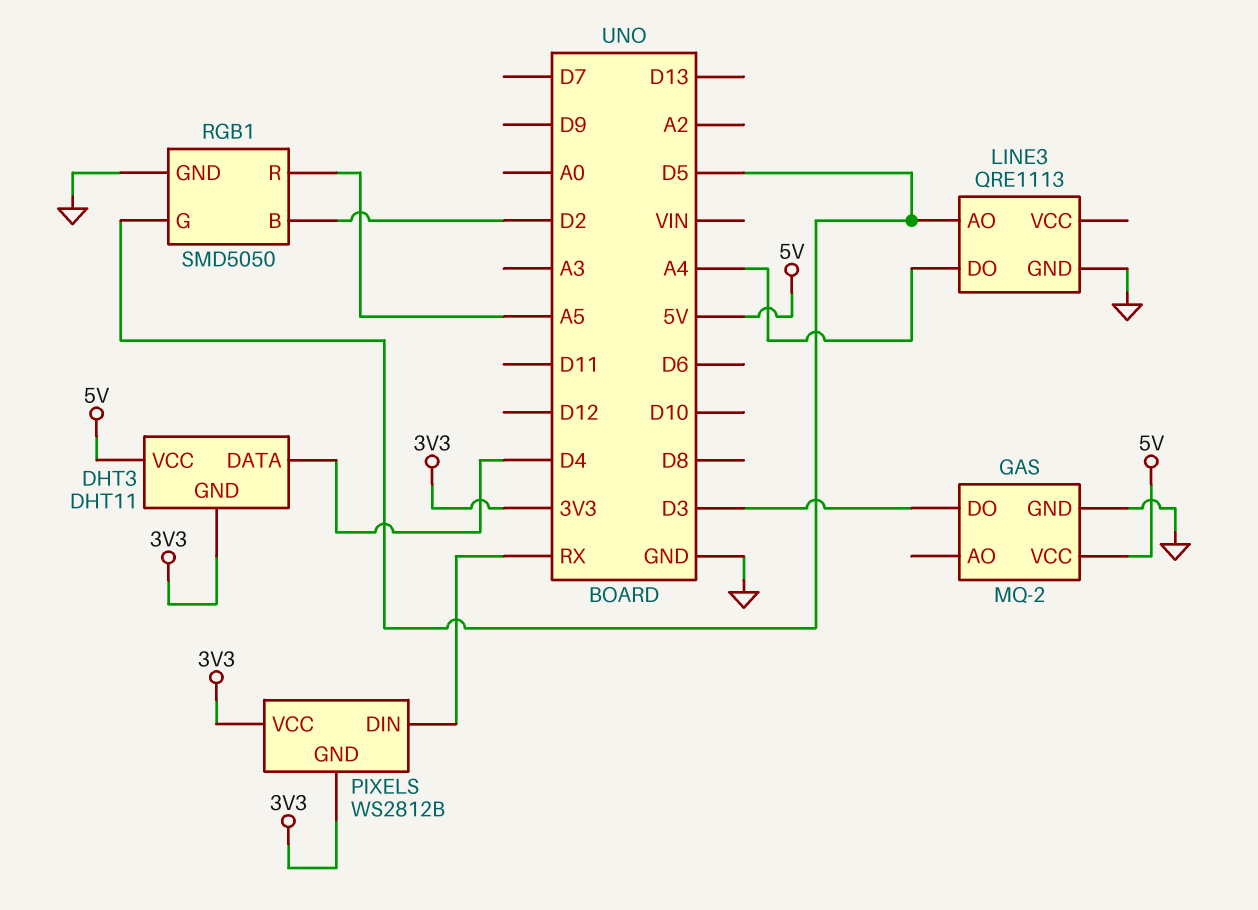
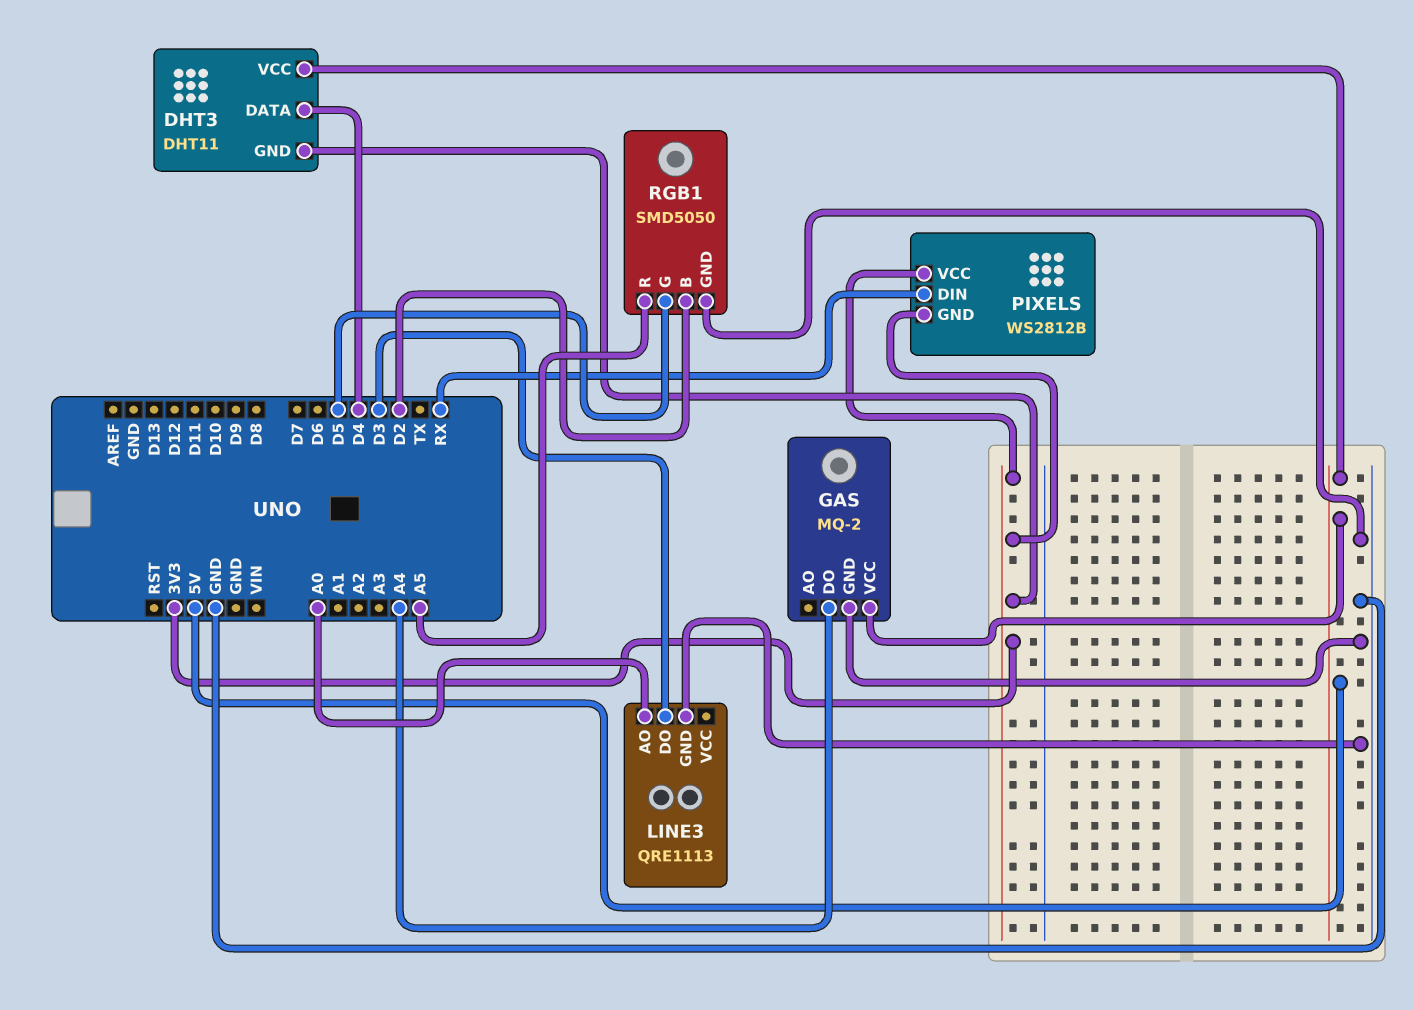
GAS pin DO: D3 -> A4
LINE3 pin AO: D5 -> A0
LINE3 pin DO: A4 -> D3

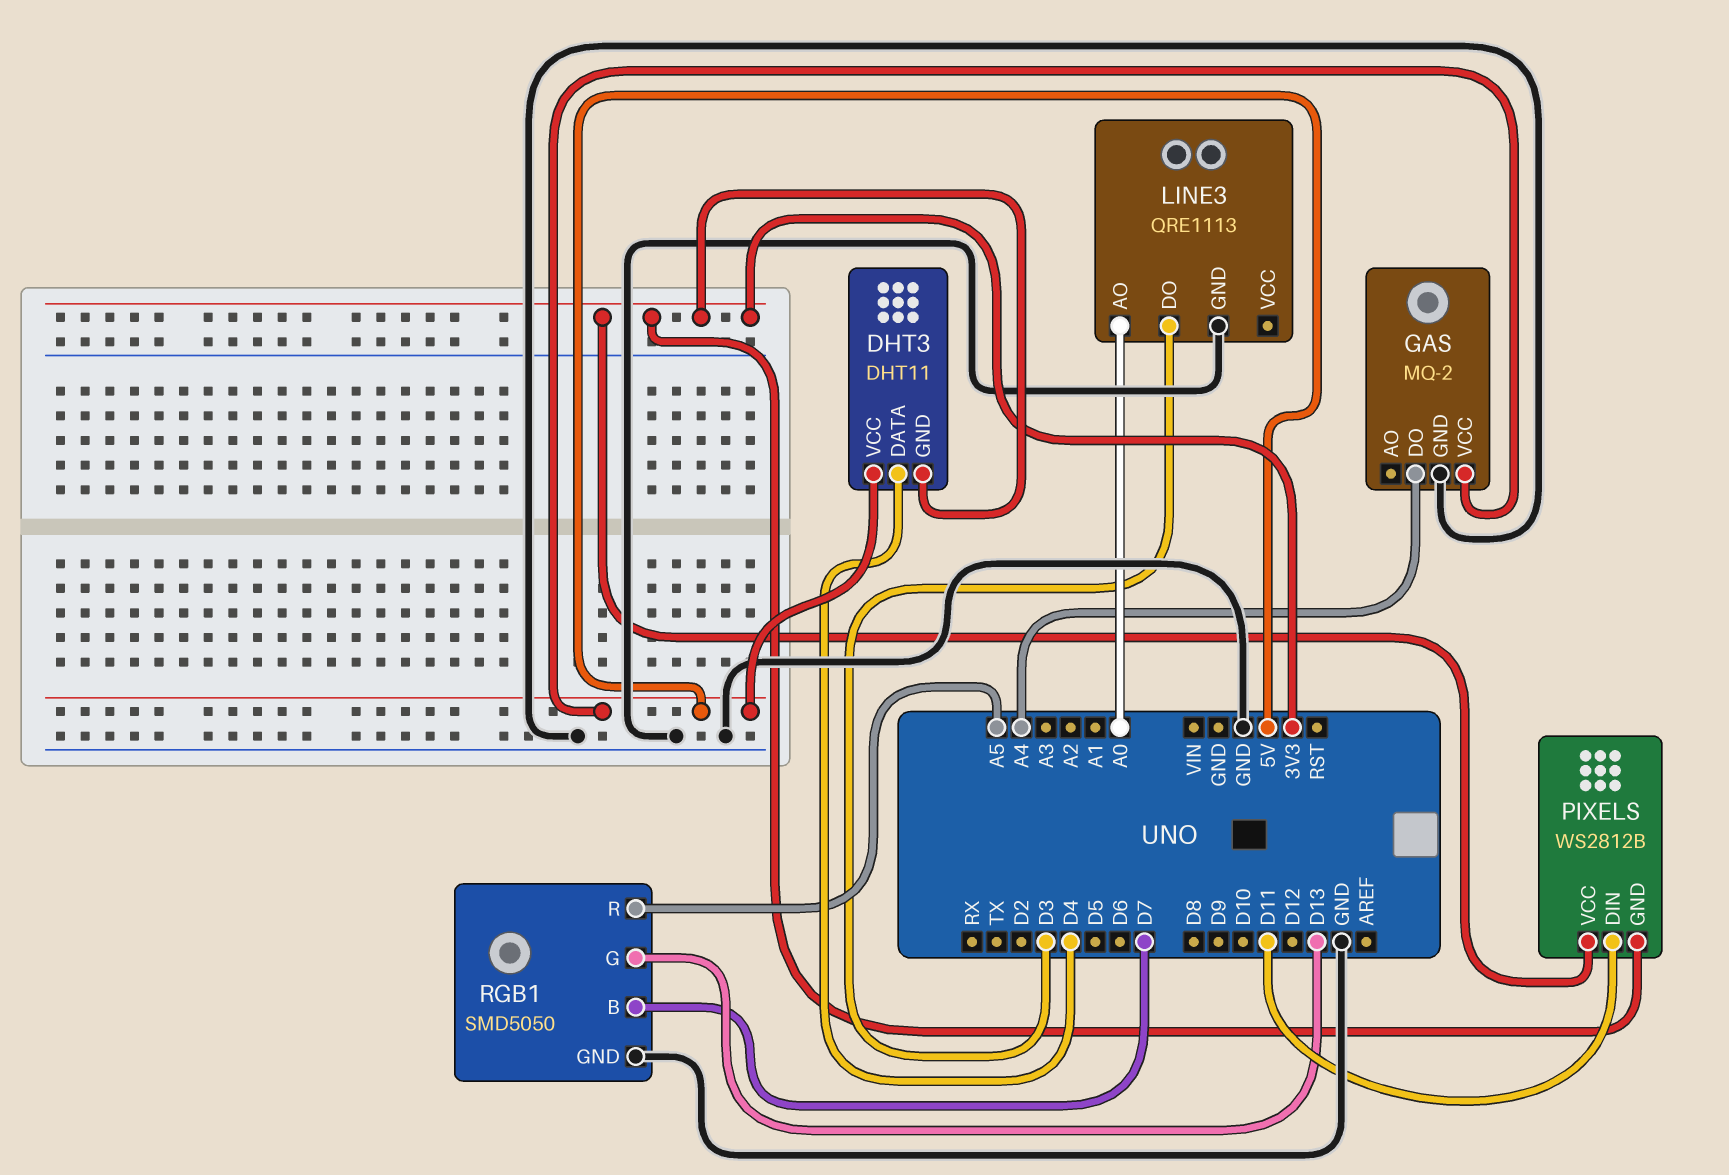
PIXELS pin DIN: RX -> D11
RGB1 pin B: D2 -> D7
RGB1 pin G: D5 -> D13

